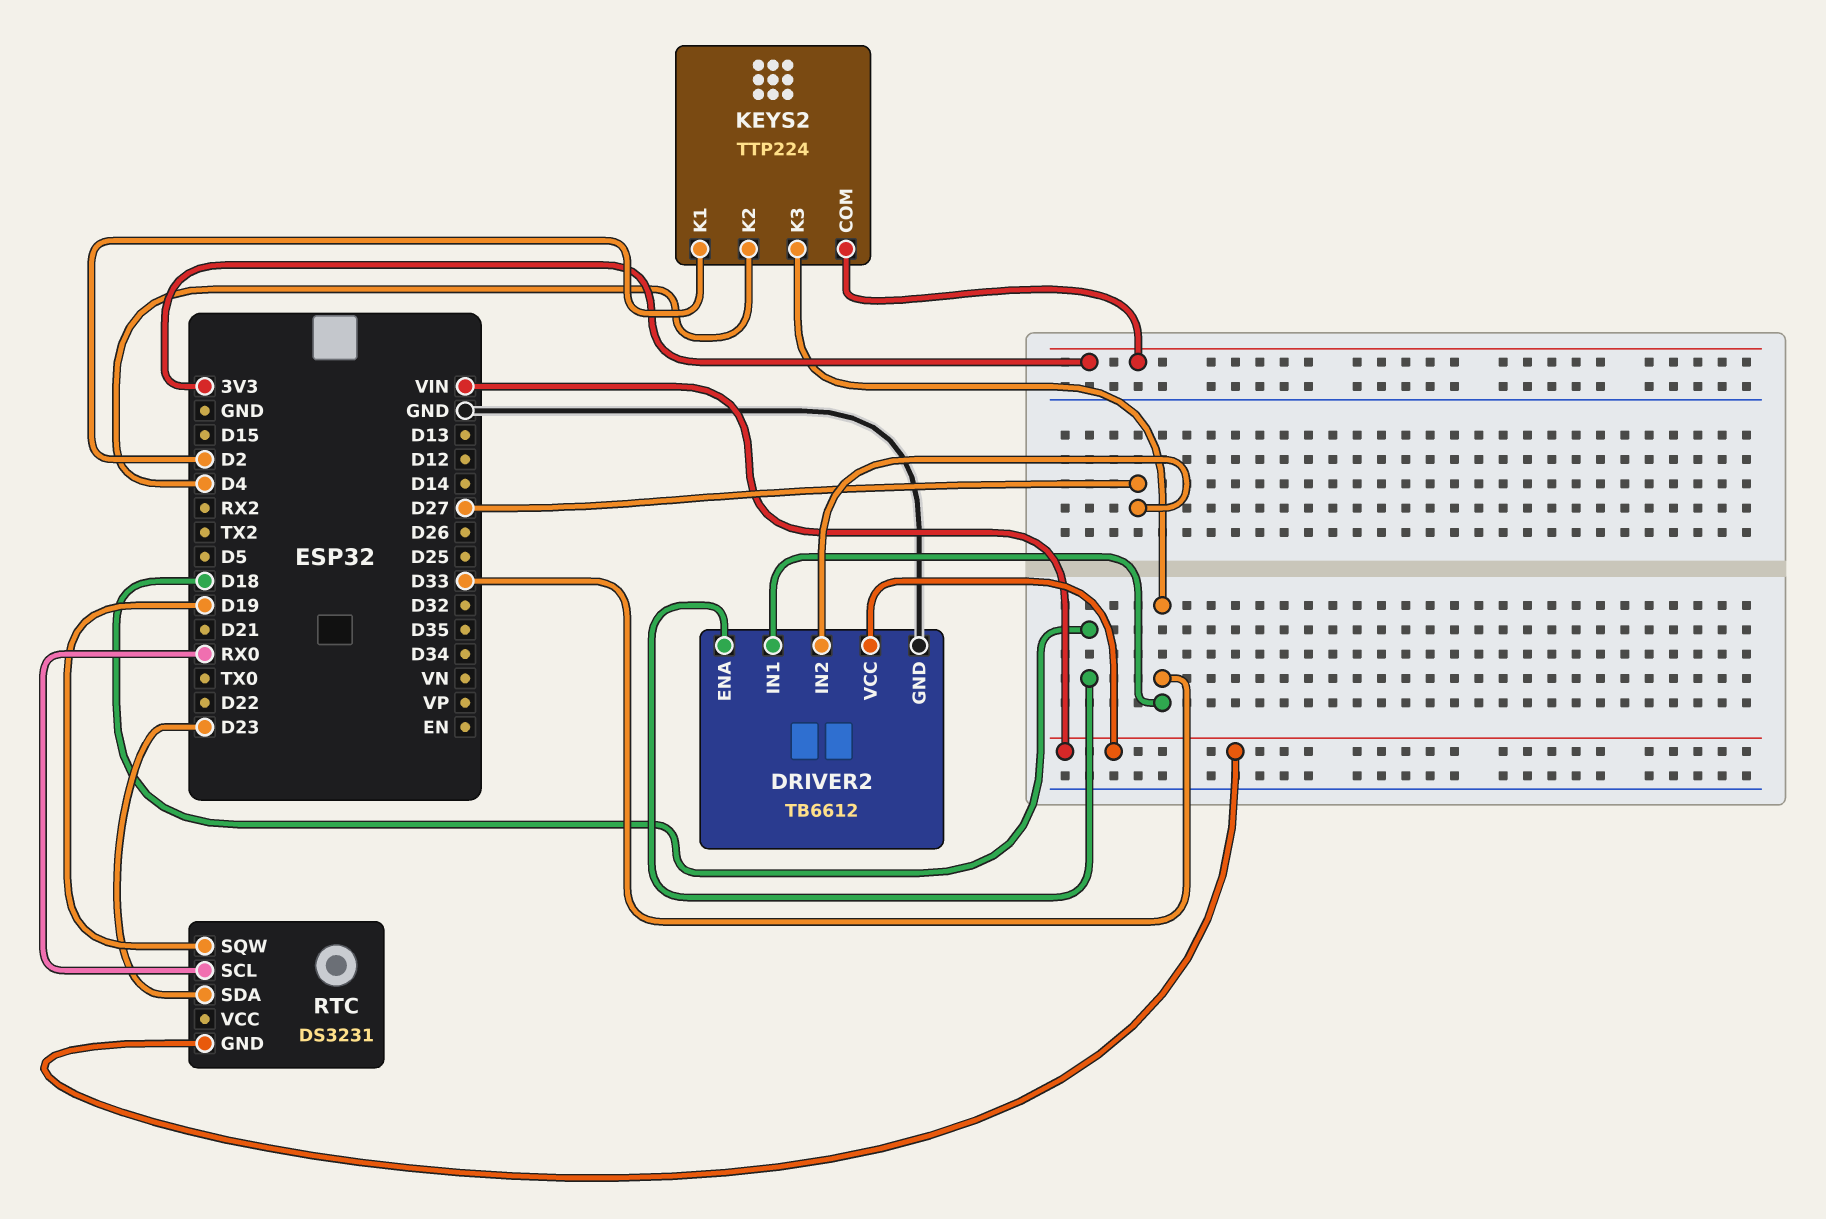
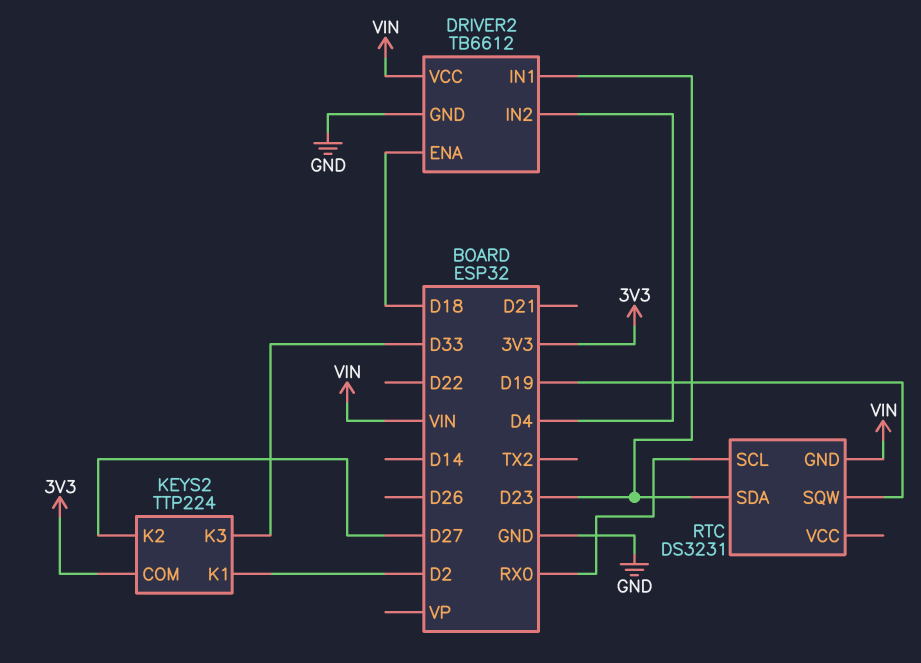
DRIVER2 pin IN1: D33 -> D23
DRIVER2 pin IN2: D27 -> D4
KEYS2 pin K2: D4 -> D27

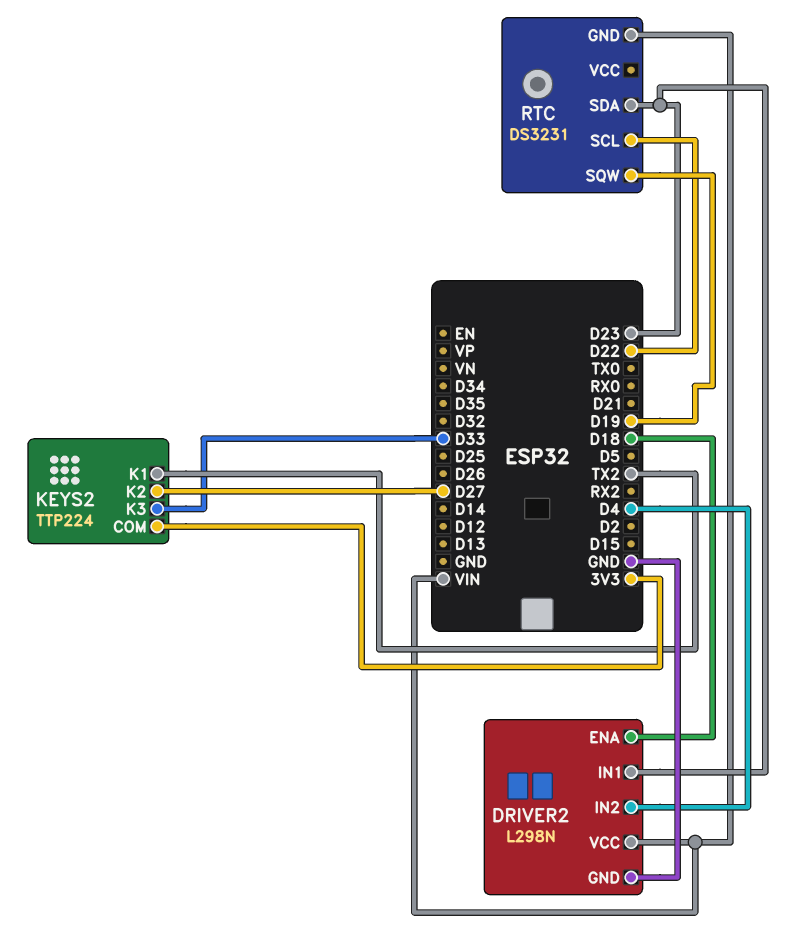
DRIVER2: TB6612 -> L298N
KEYS2 pin K1: D2 -> TX2
RTC pin SCL: RX0 -> D22

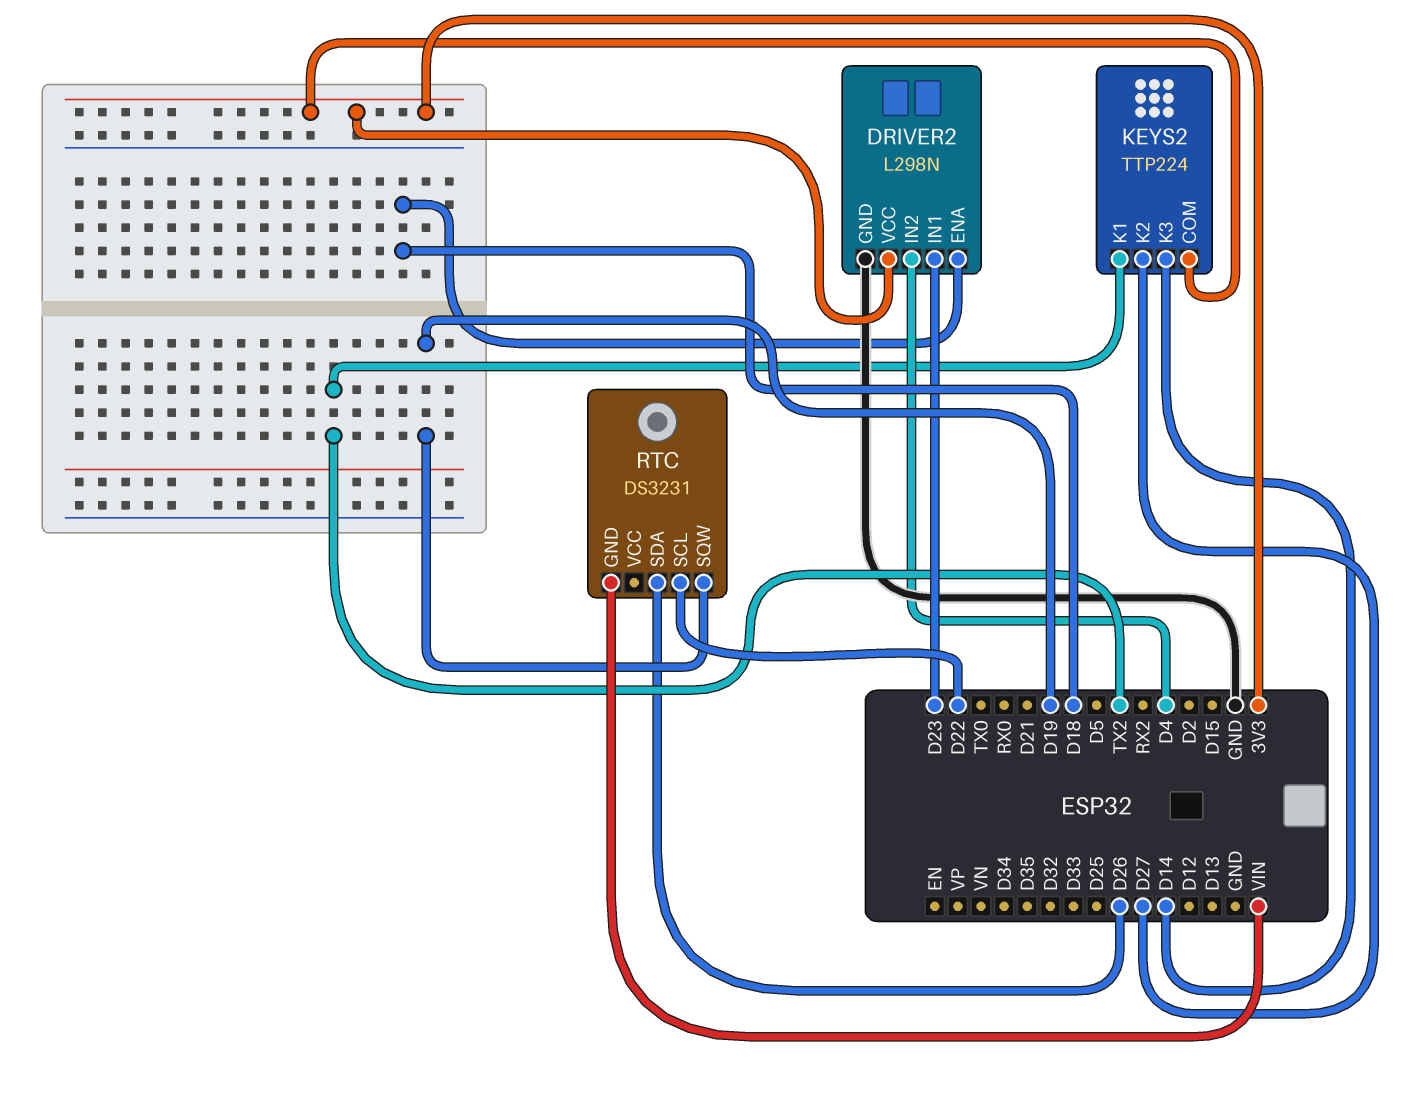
DRIVER2 pin VCC: VIN -> 3V3
KEYS2 pin K3: D33 -> D14
RTC pin SDA: D23 -> D26

